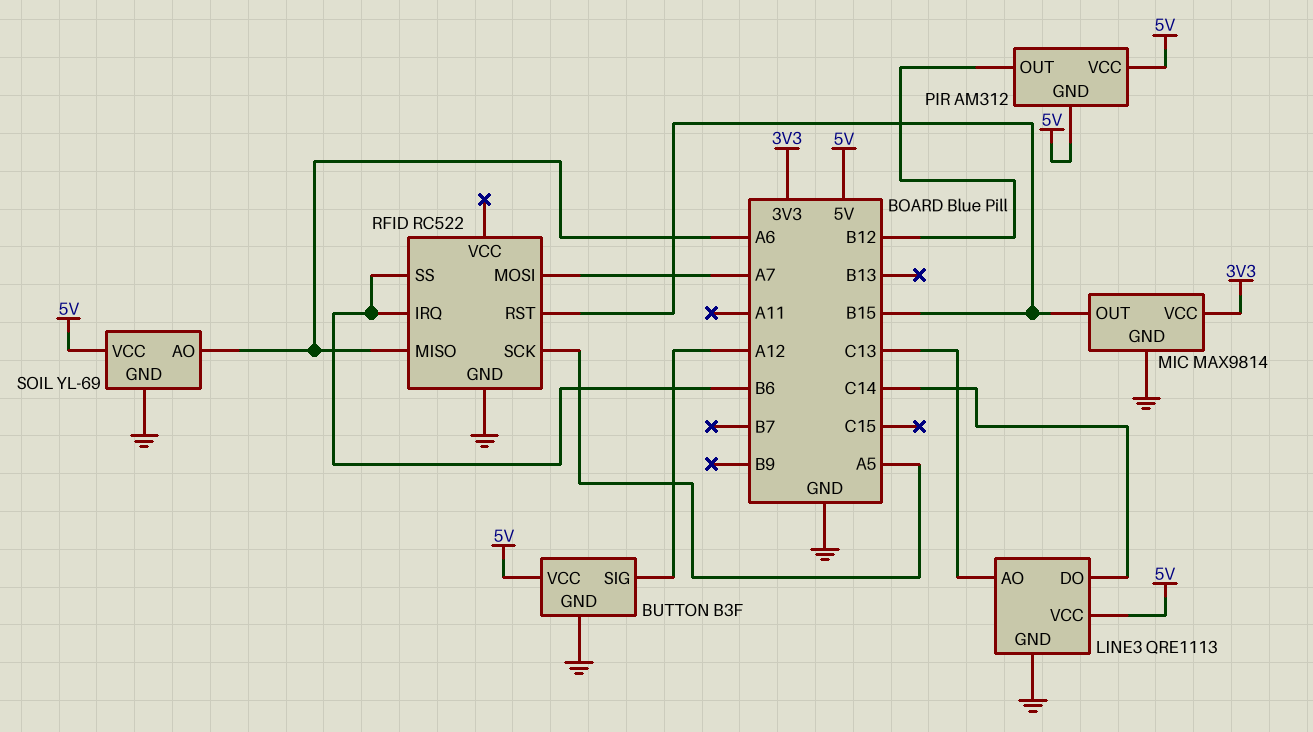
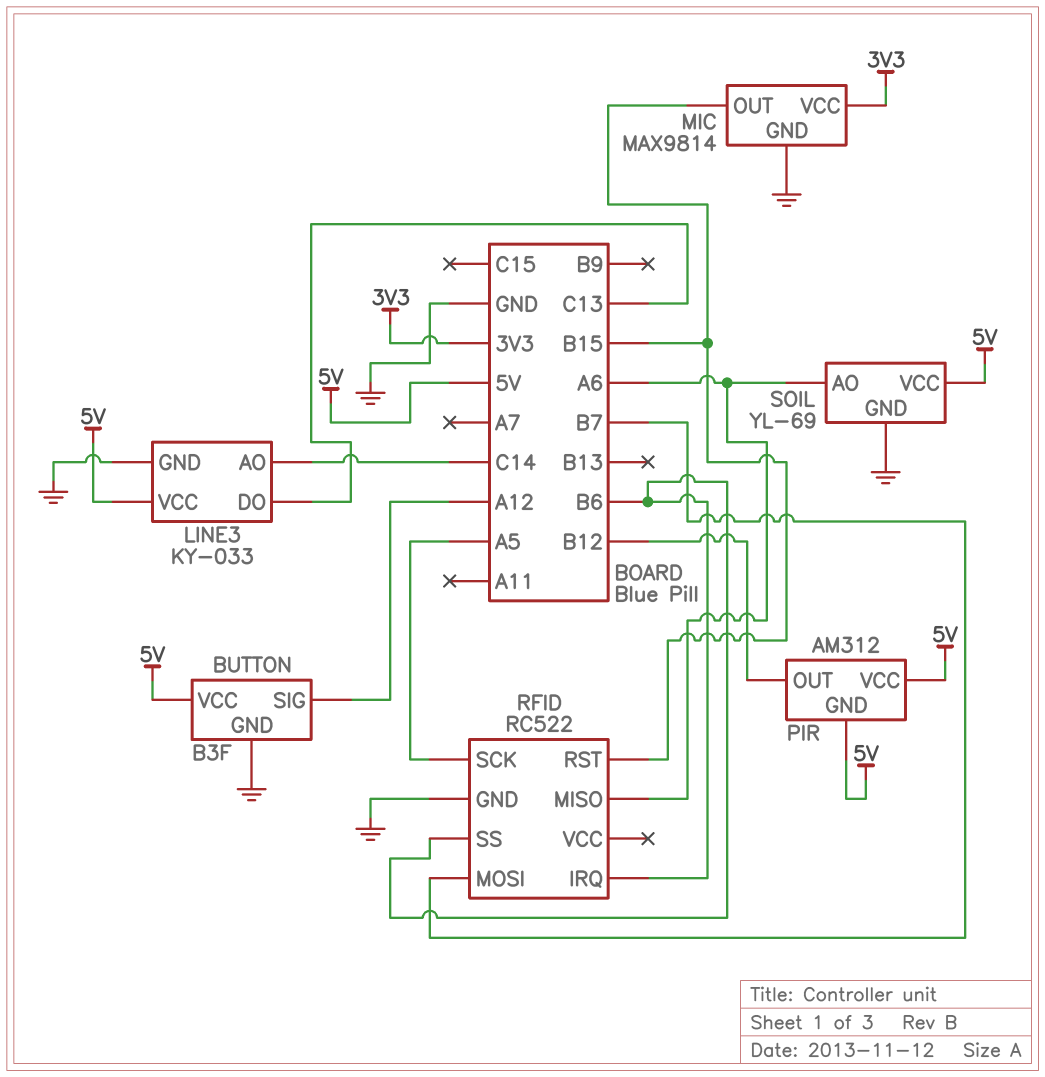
LINE3: QRE1113 -> KY-033
LINE3 pin AO: C13 -> C14
LINE3 pin DO: C14 -> C13
RFID pin MOSI: A7 -> B7

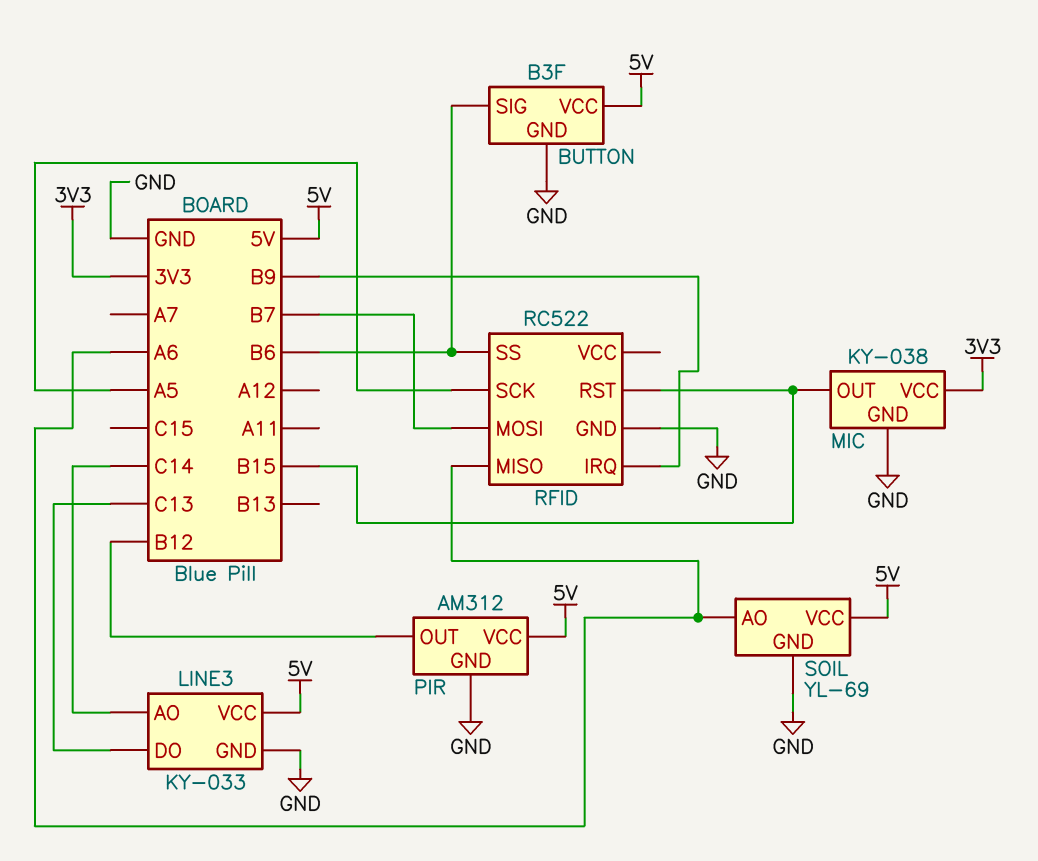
BUTTON pin SIG: A12 -> B6
MIC: MAX9814 -> KY-038
PIR pin GND: 5V -> GND
RFID pin IRQ: B6 -> B9

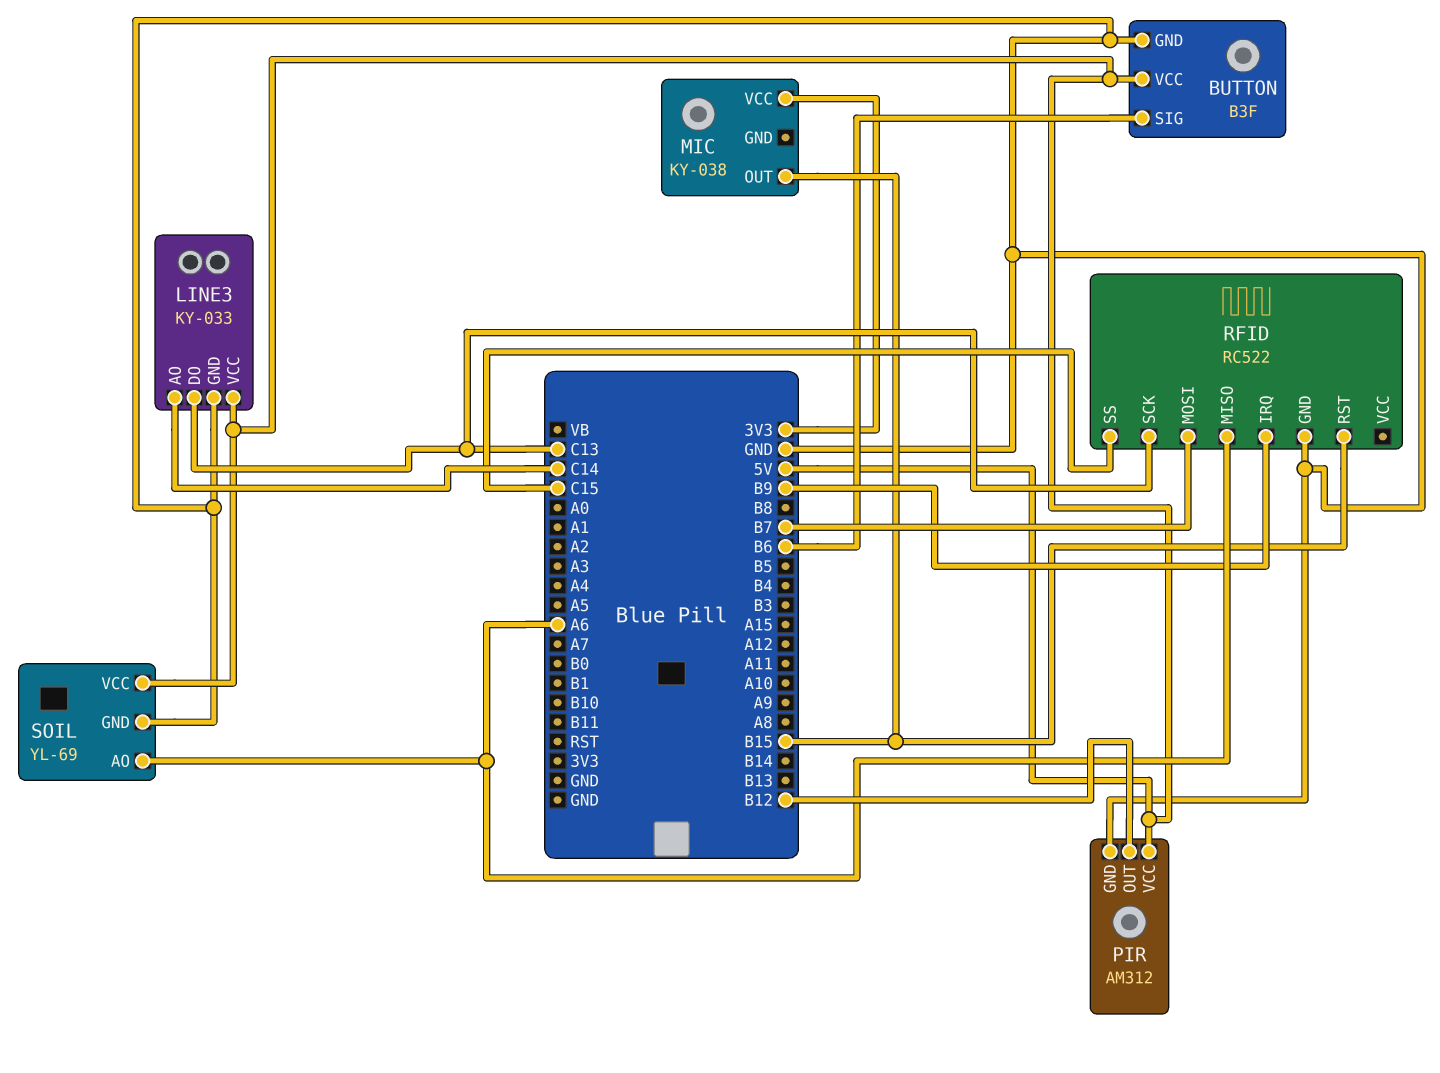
MIC pin GND: GND -> none
RFID pin SCK: A5 -> C13
RFID pin SS: B6 -> C15

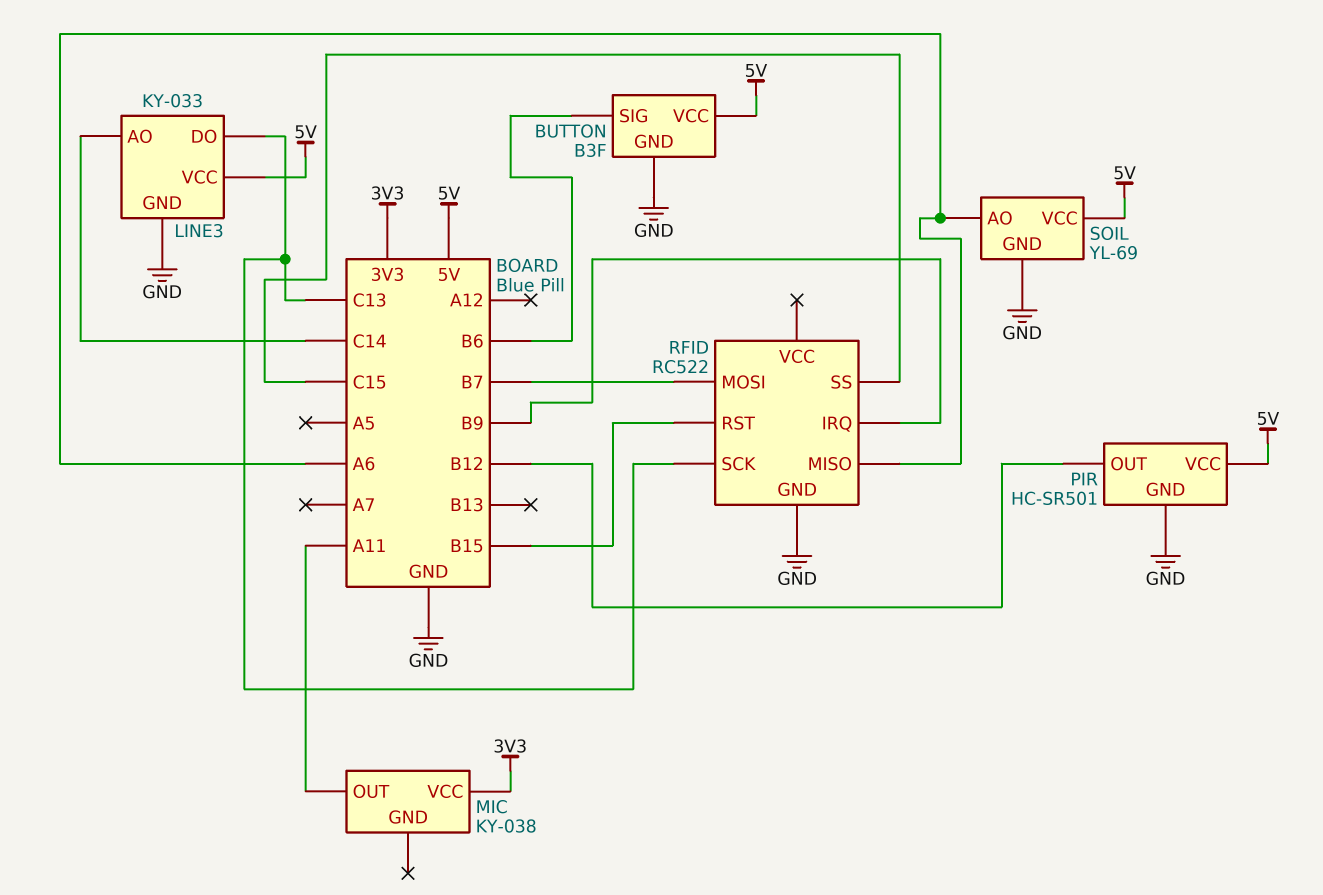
MIC pin OUT: B15 -> A11
PIR: AM312 -> HC-SR501

